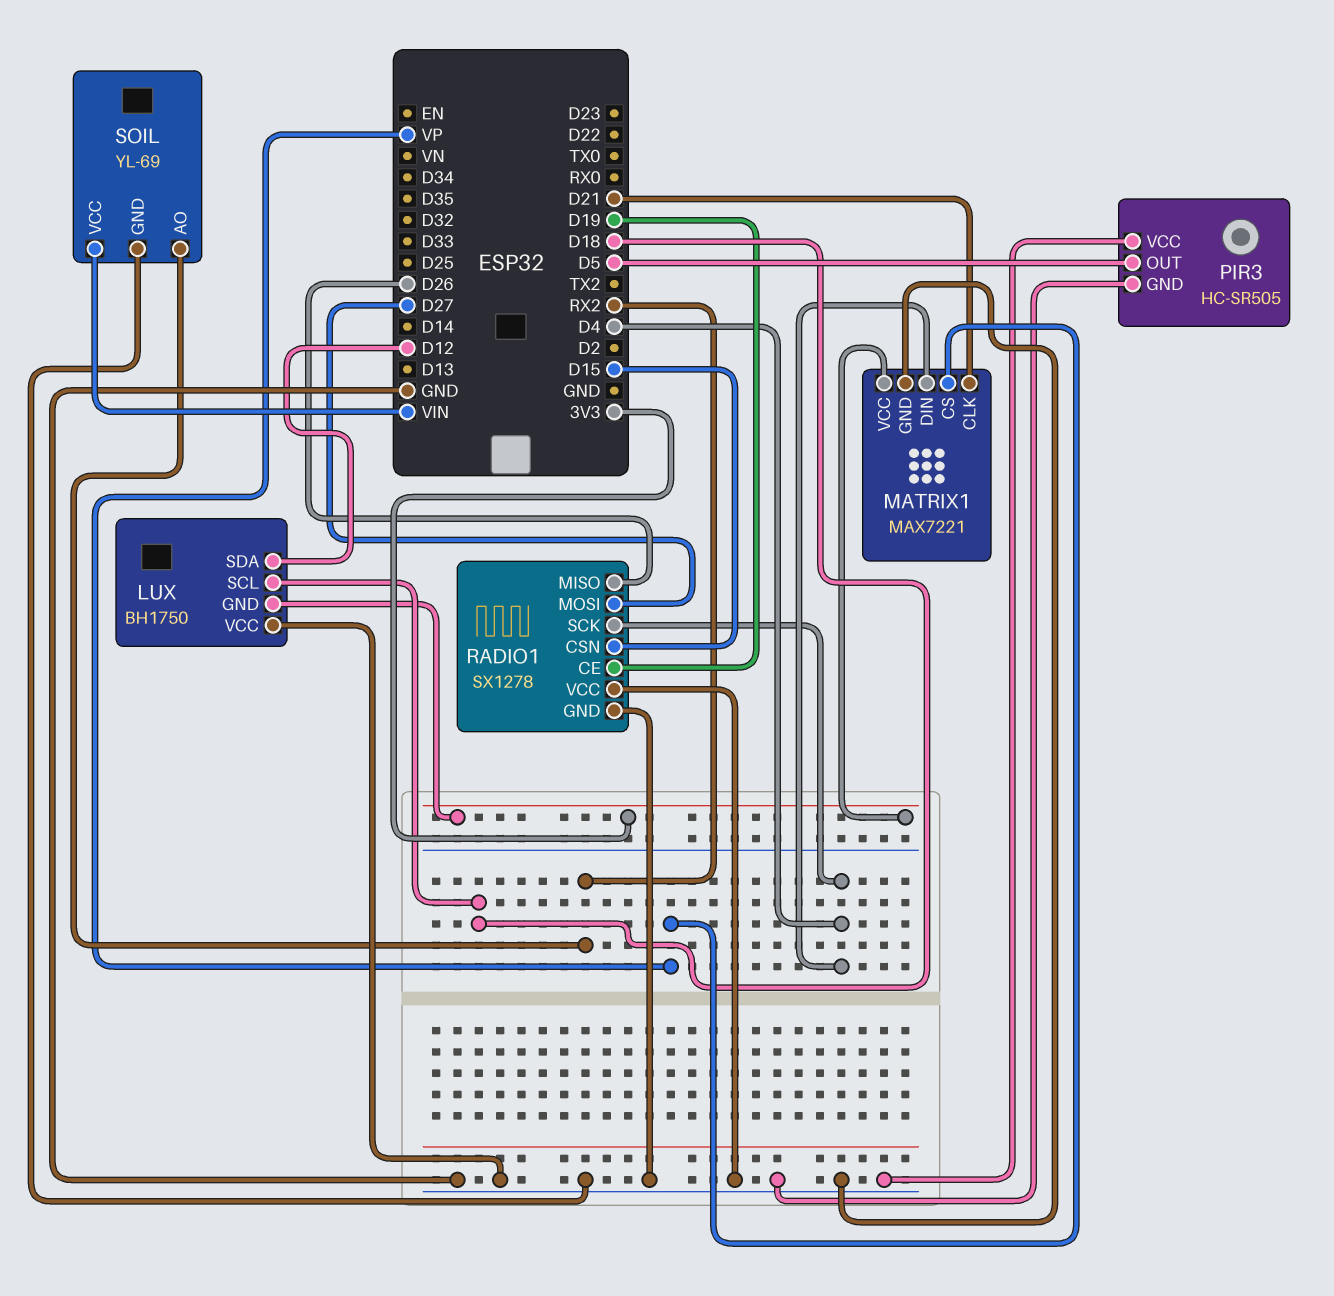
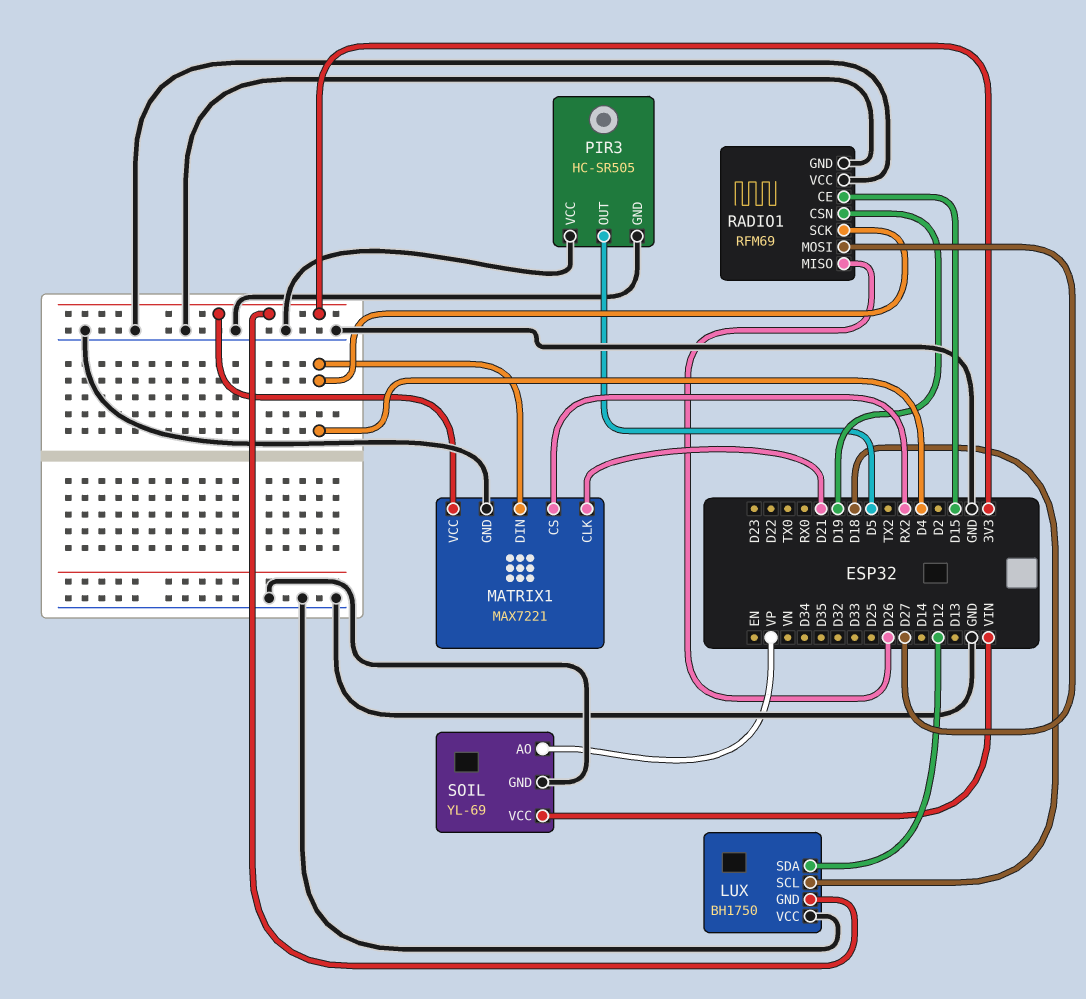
MATRIX1 pin CS: VP -> RX2
RADIO1: SX1278 -> RFM69
RADIO1 pin CE: D19 -> D15
RADIO1 pin CSN: D15 -> D19
SOIL pin AO: RX2 -> VP

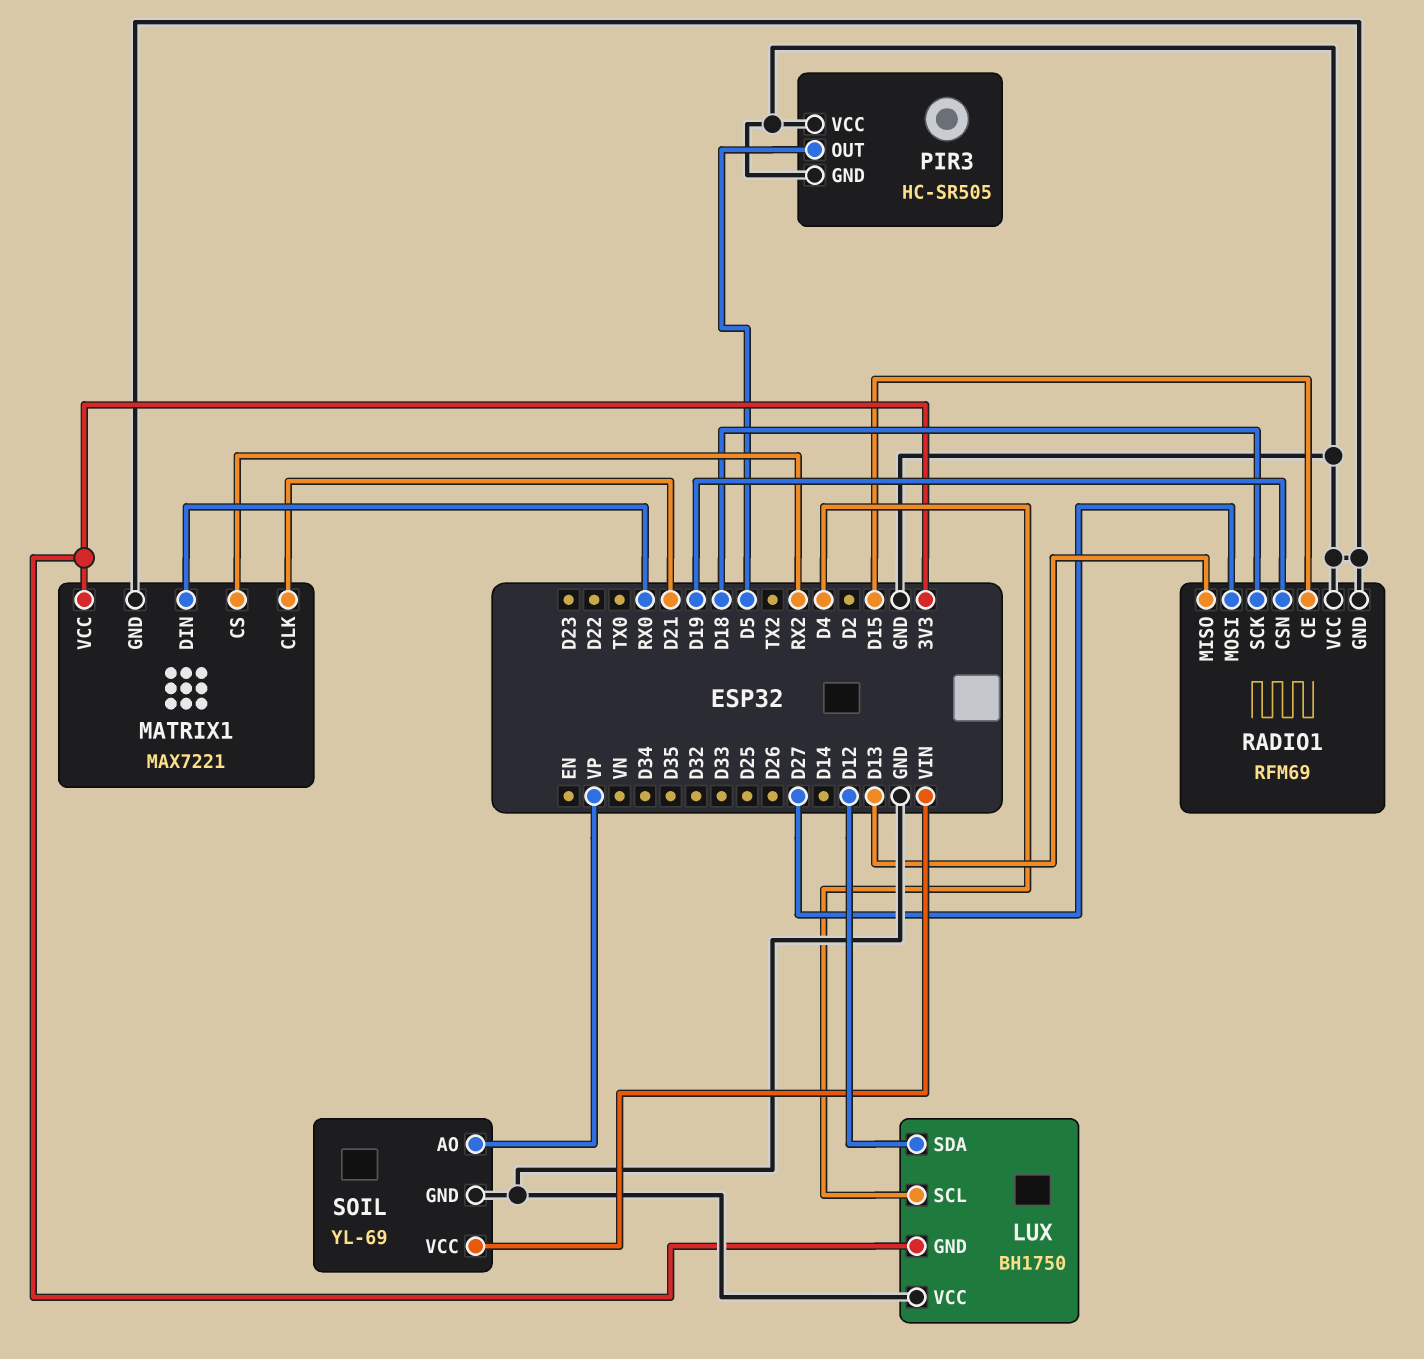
LUX pin SCL: D18 -> D4
MATRIX1 pin DIN: D4 -> RX0
RADIO1 pin MISO: D26 -> D13
RADIO1 pin SCK: D4 -> D18

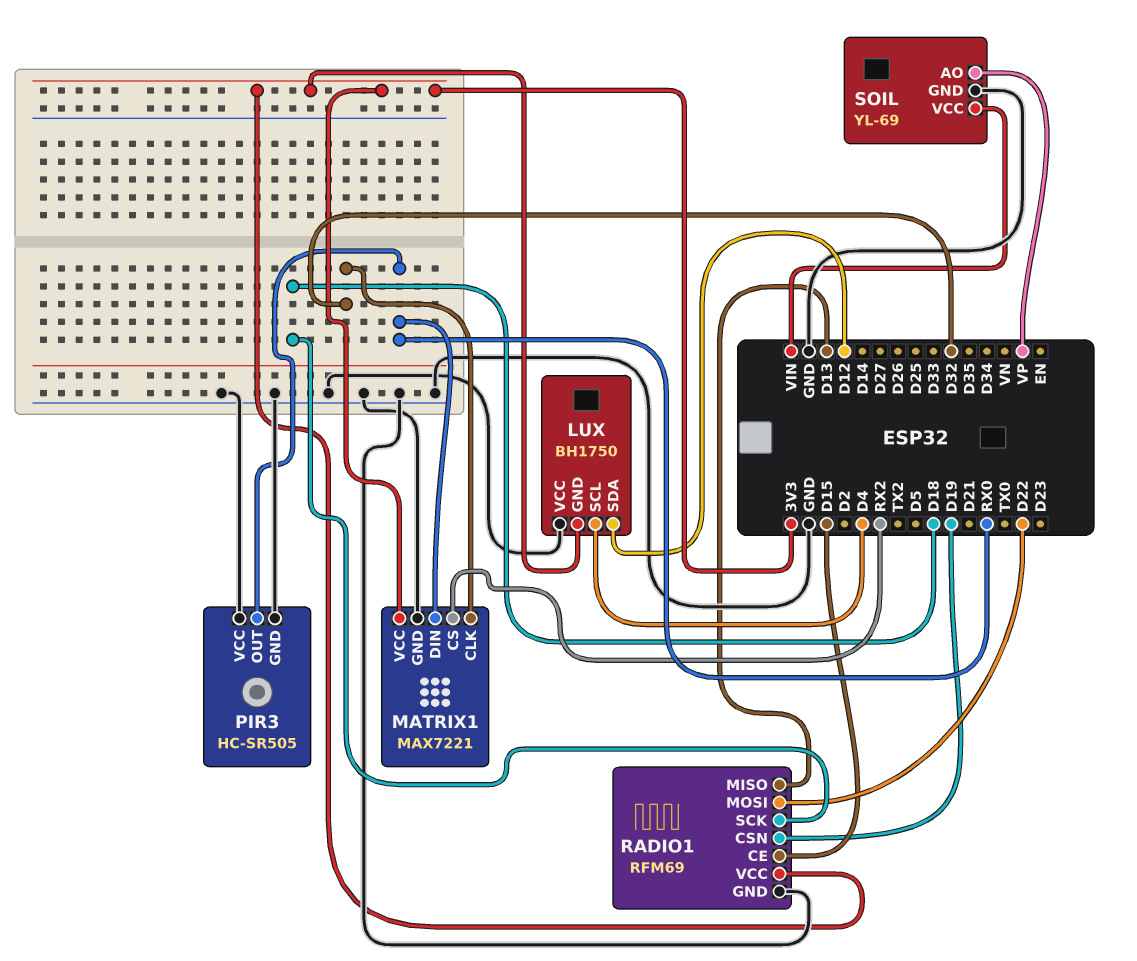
MATRIX1 pin CLK: D21 -> D32
PIR3 pin OUT: D5 -> RX0
RADIO1 pin MOSI: D27 -> D22
RADIO1 pin VCC: GND -> 3V3

